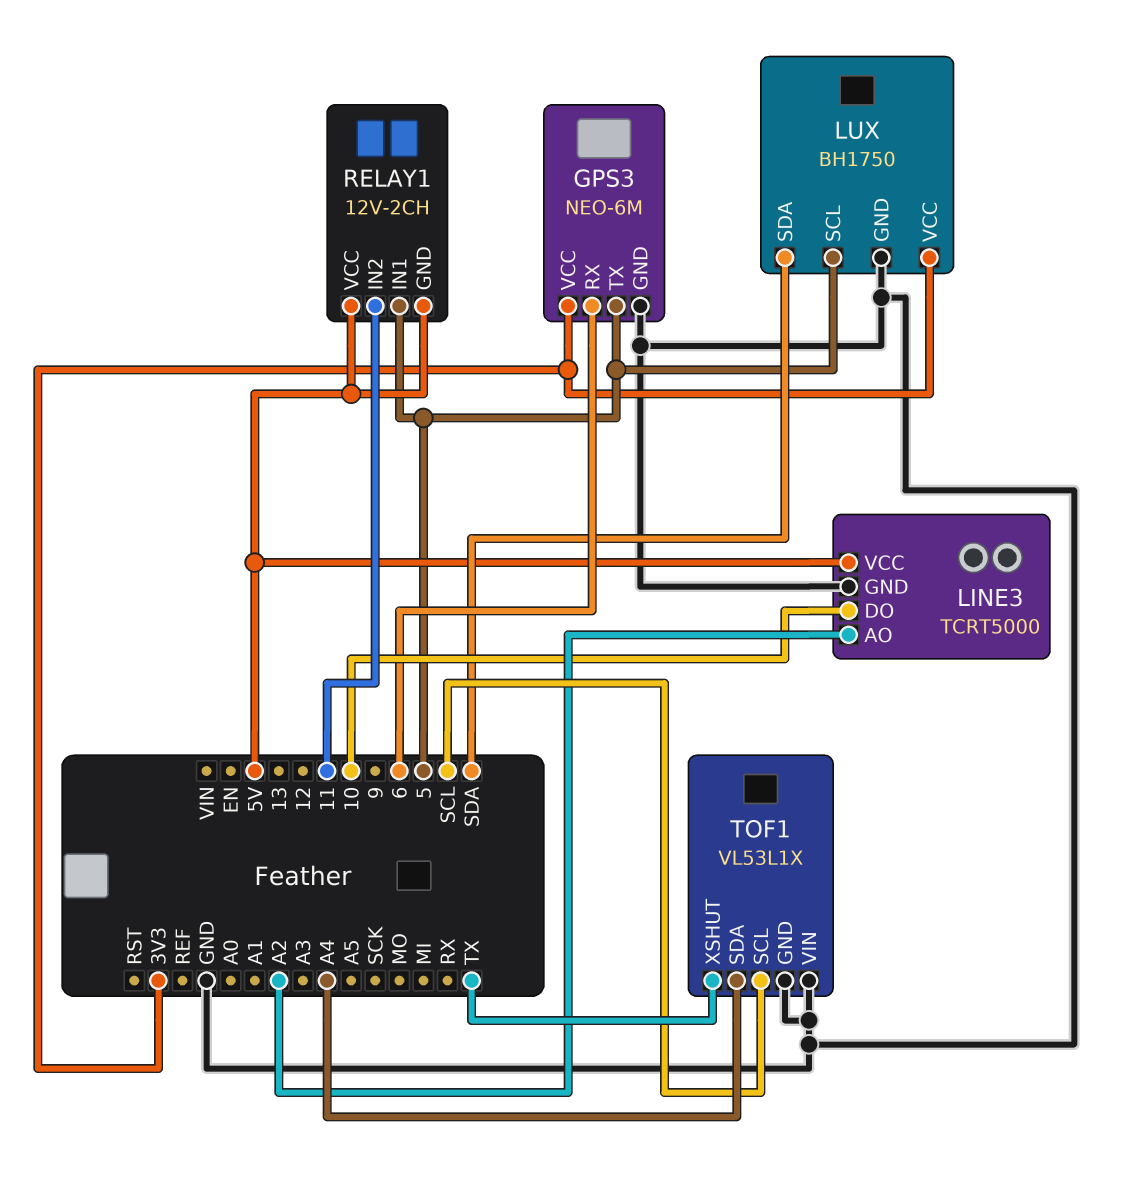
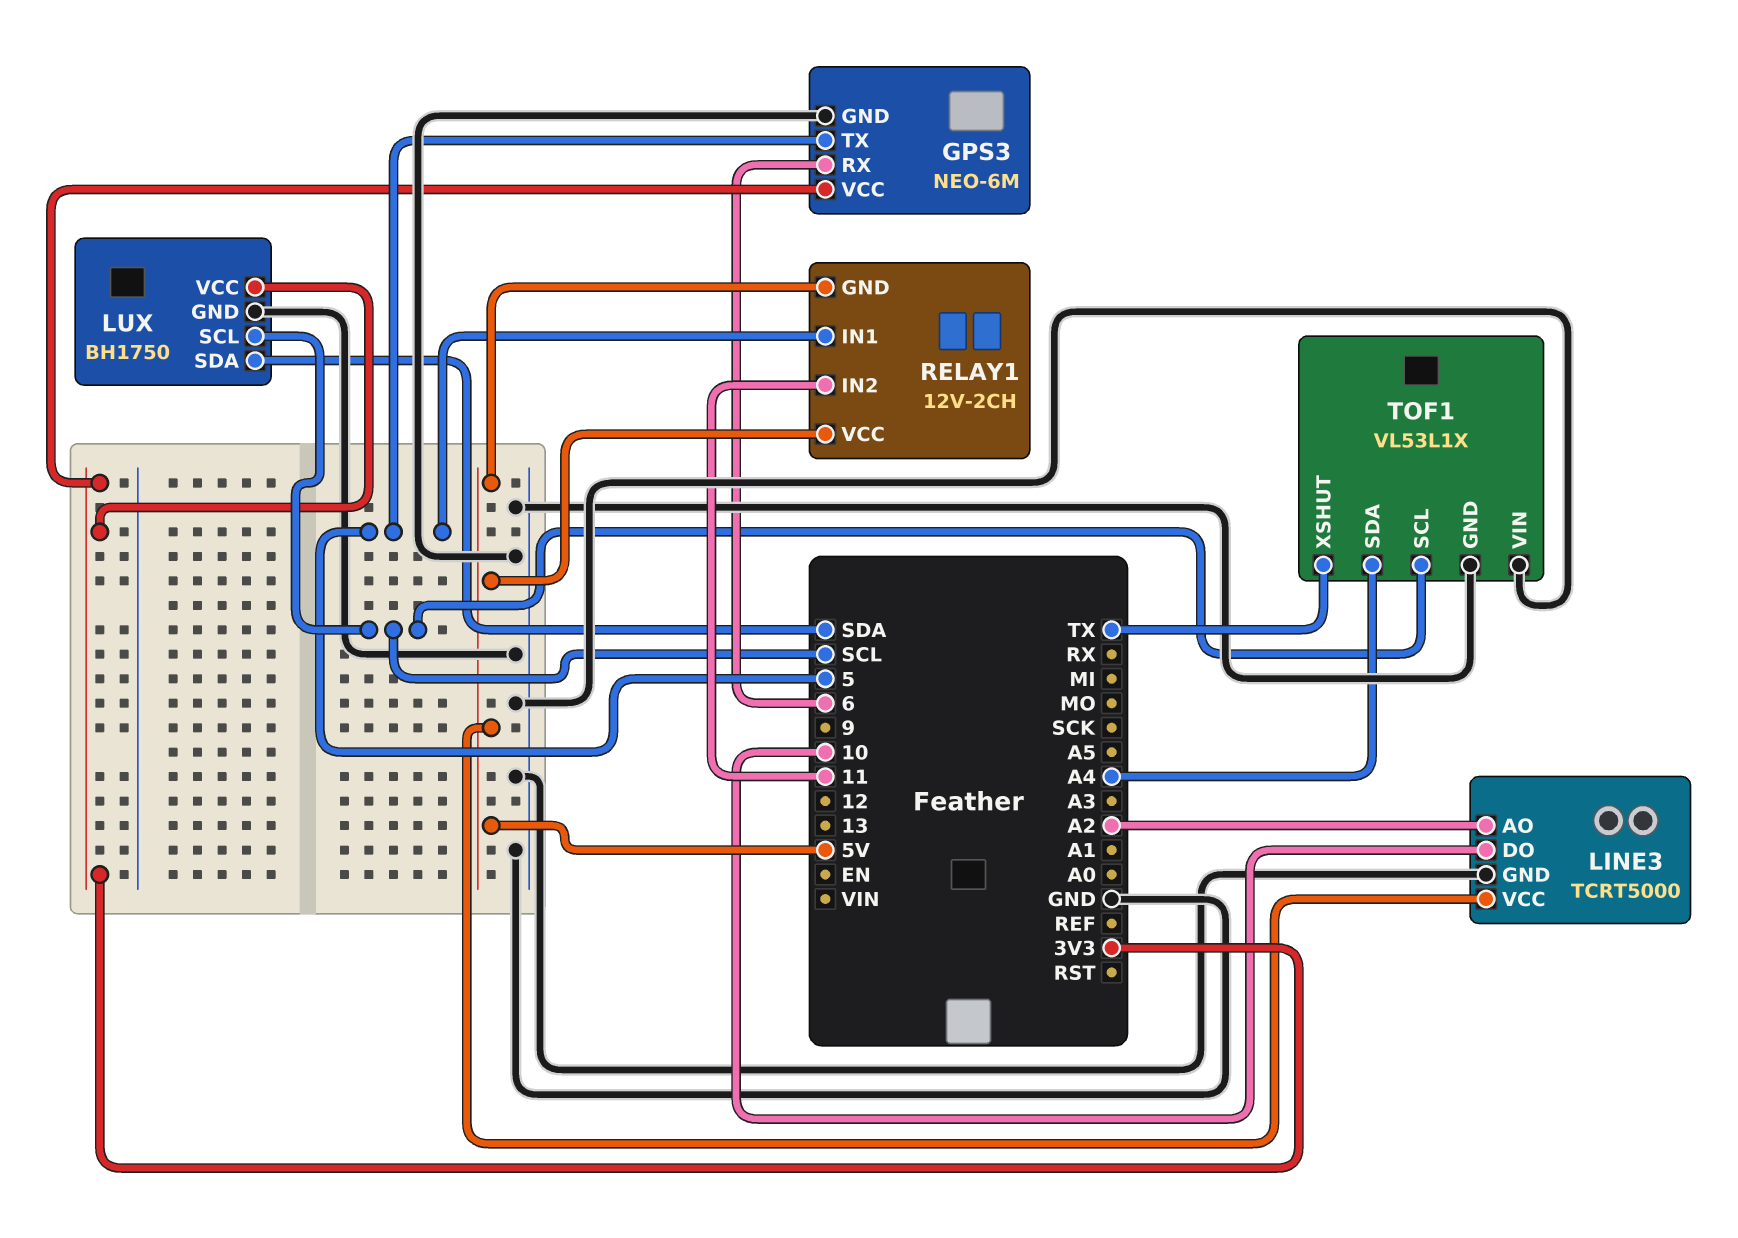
LUX pin SCL: 5 -> SCL

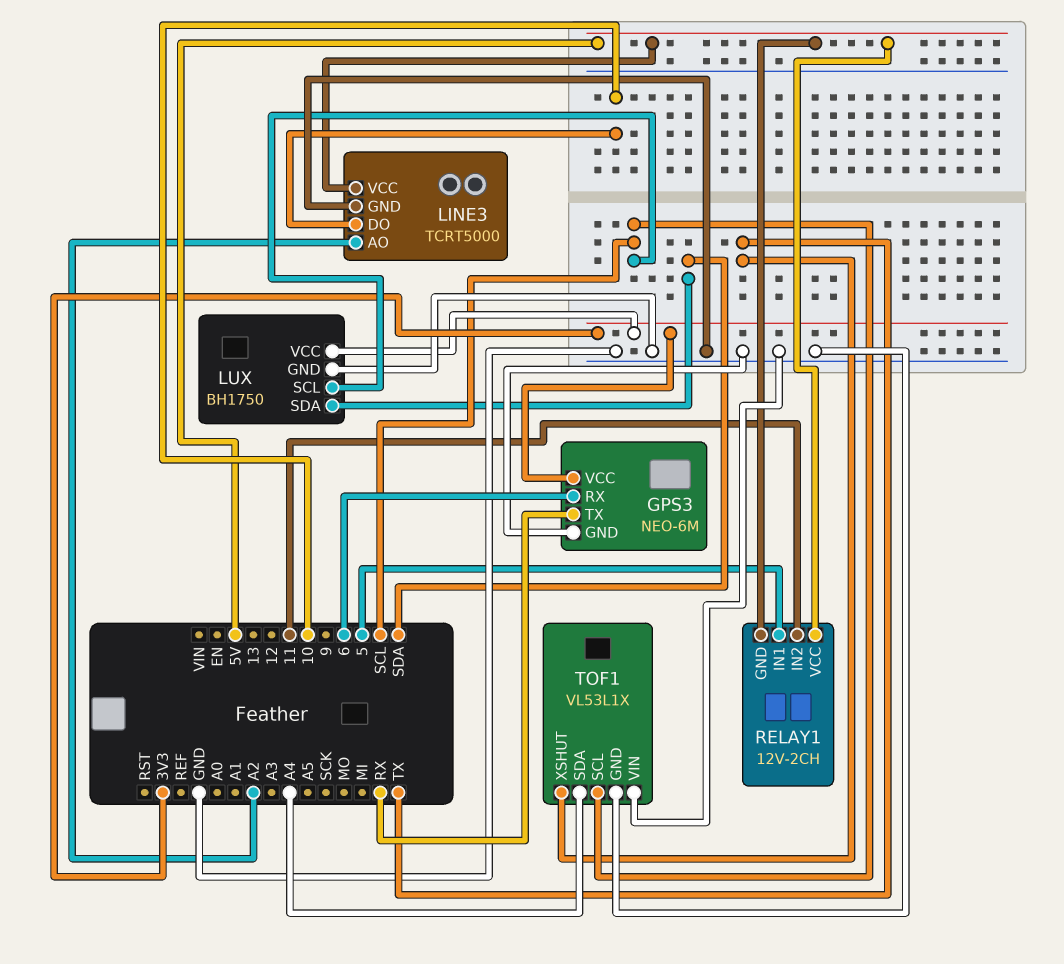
GPS3 pin TX: 5 -> RX

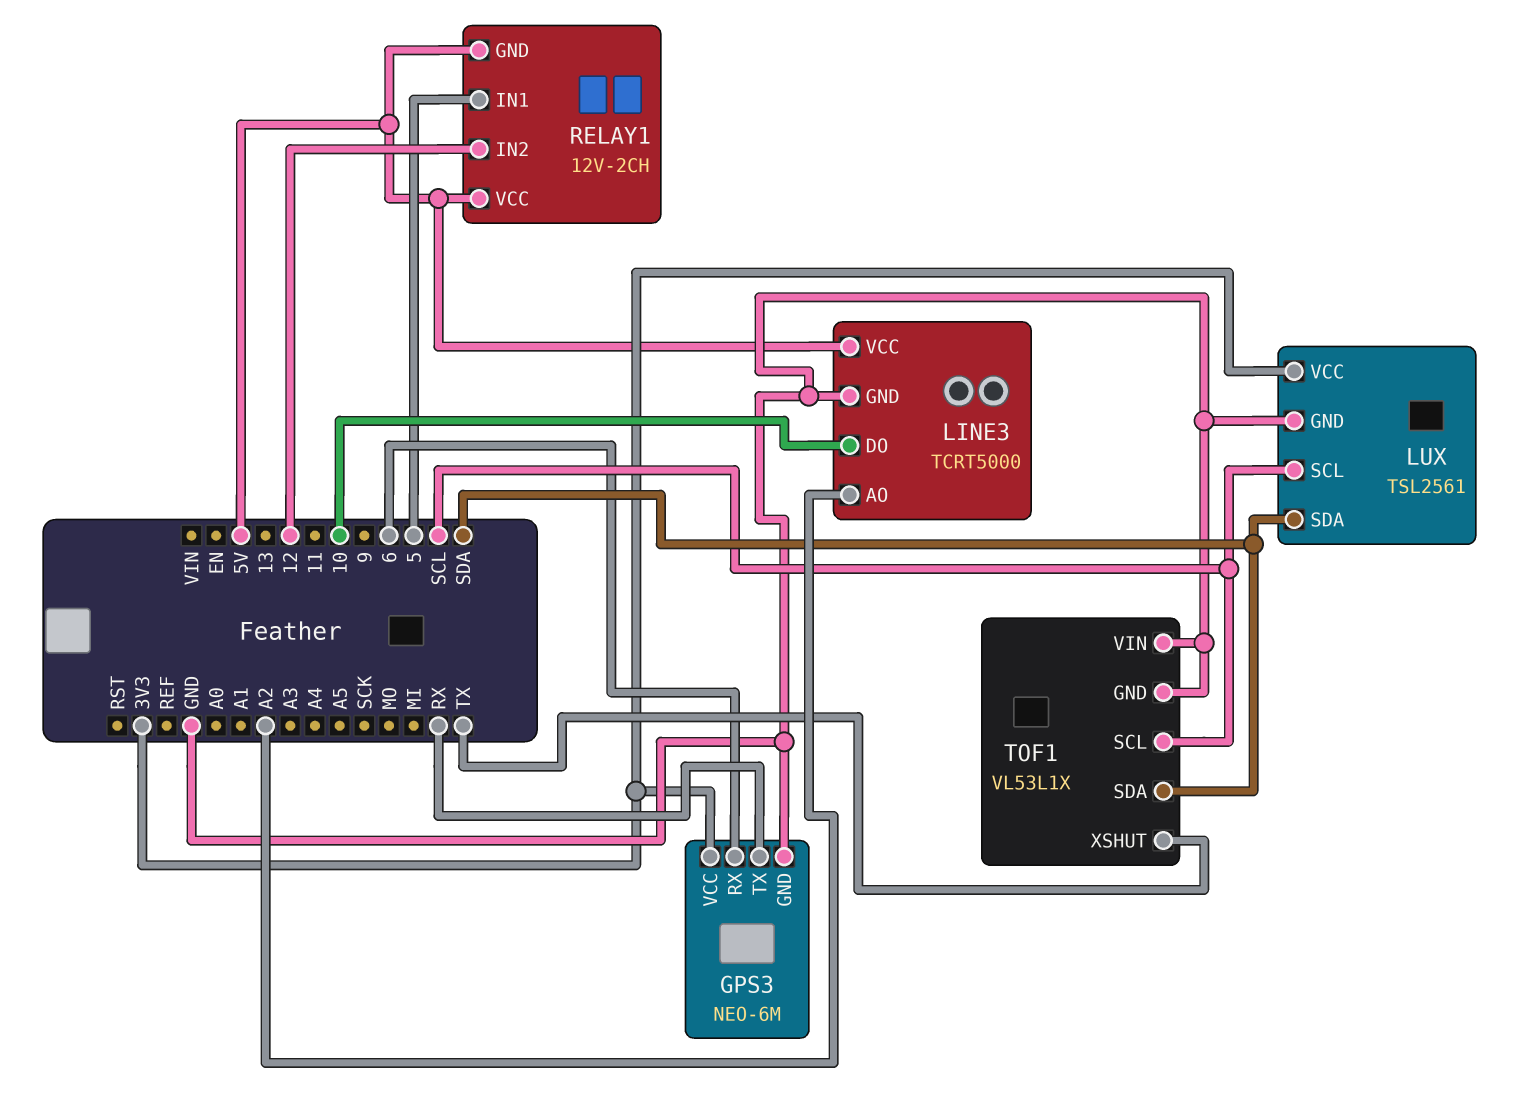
LUX: BH1750 -> TSL2561
RELAY1 pin IN2: 11 -> 12
TOF1 pin SDA: A4 -> SDA

